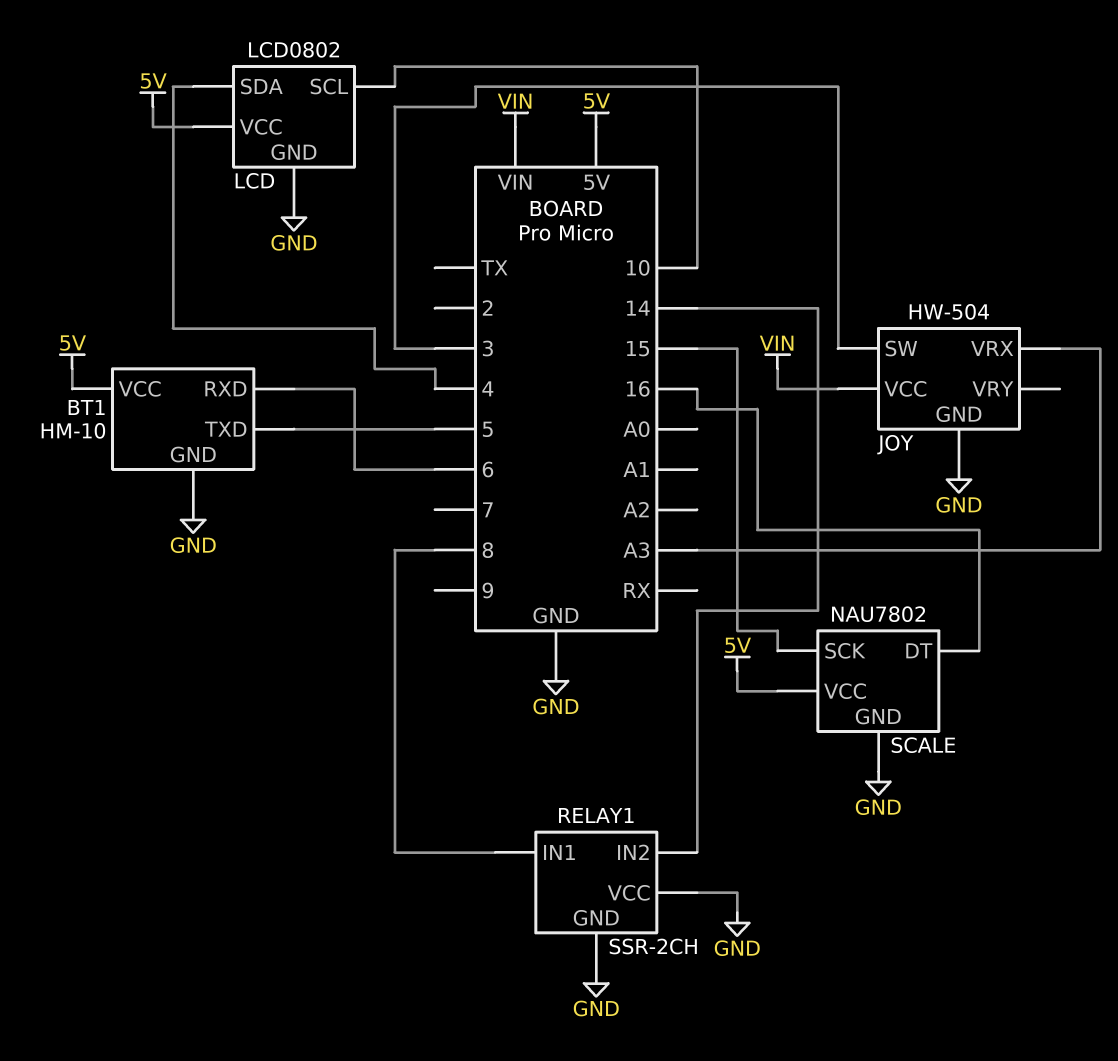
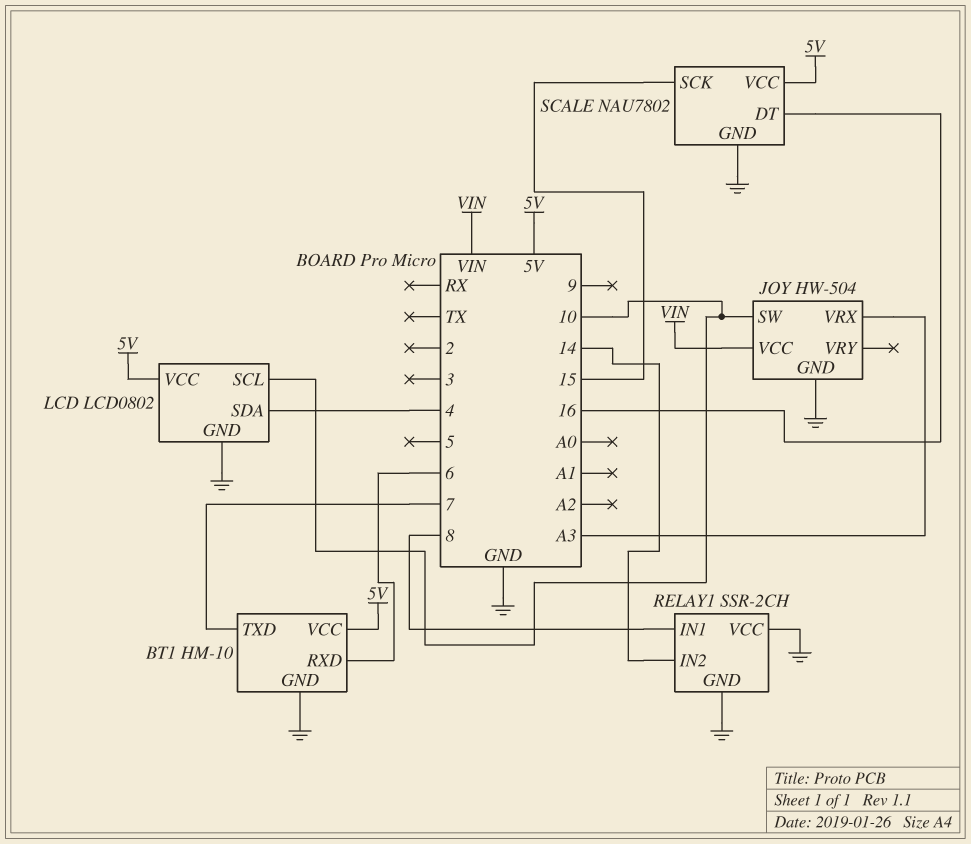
BT1 pin TXD: 5 -> 7
JOY pin SW: 3 -> 10

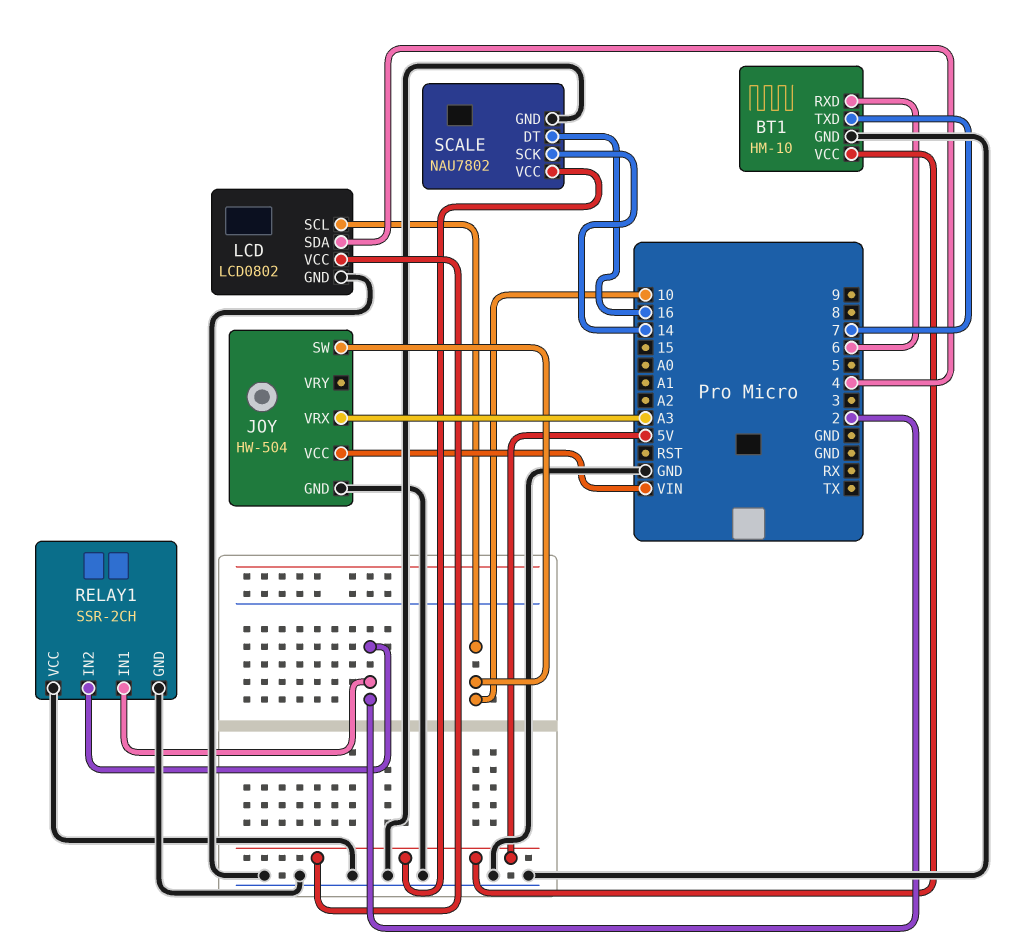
RELAY1 pin IN1: 8 -> 2
RELAY1 pin IN2: 14 -> 2
SCALE pin SCK: 15 -> 14

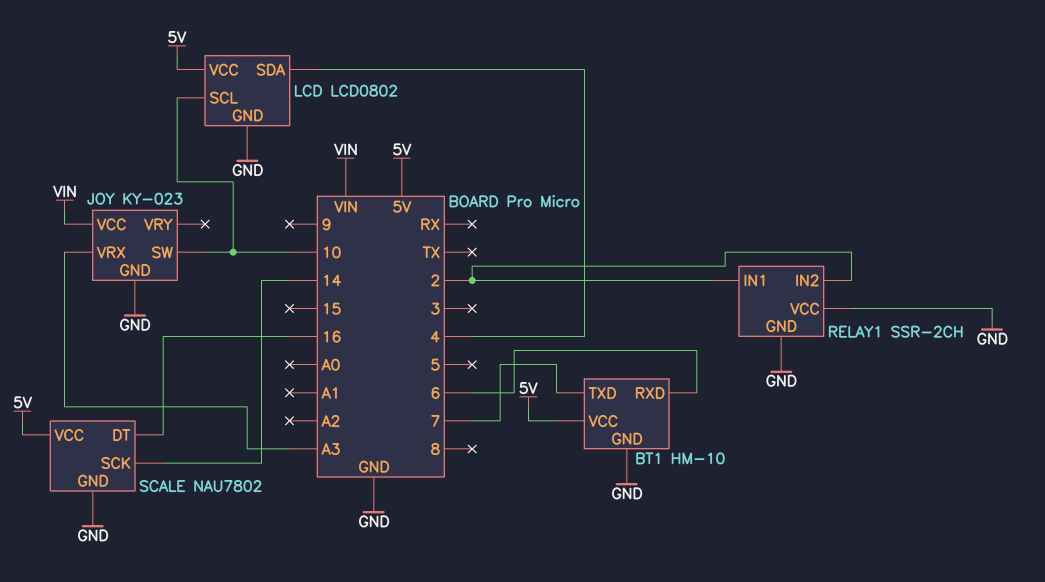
JOY: HW-504 -> KY-023

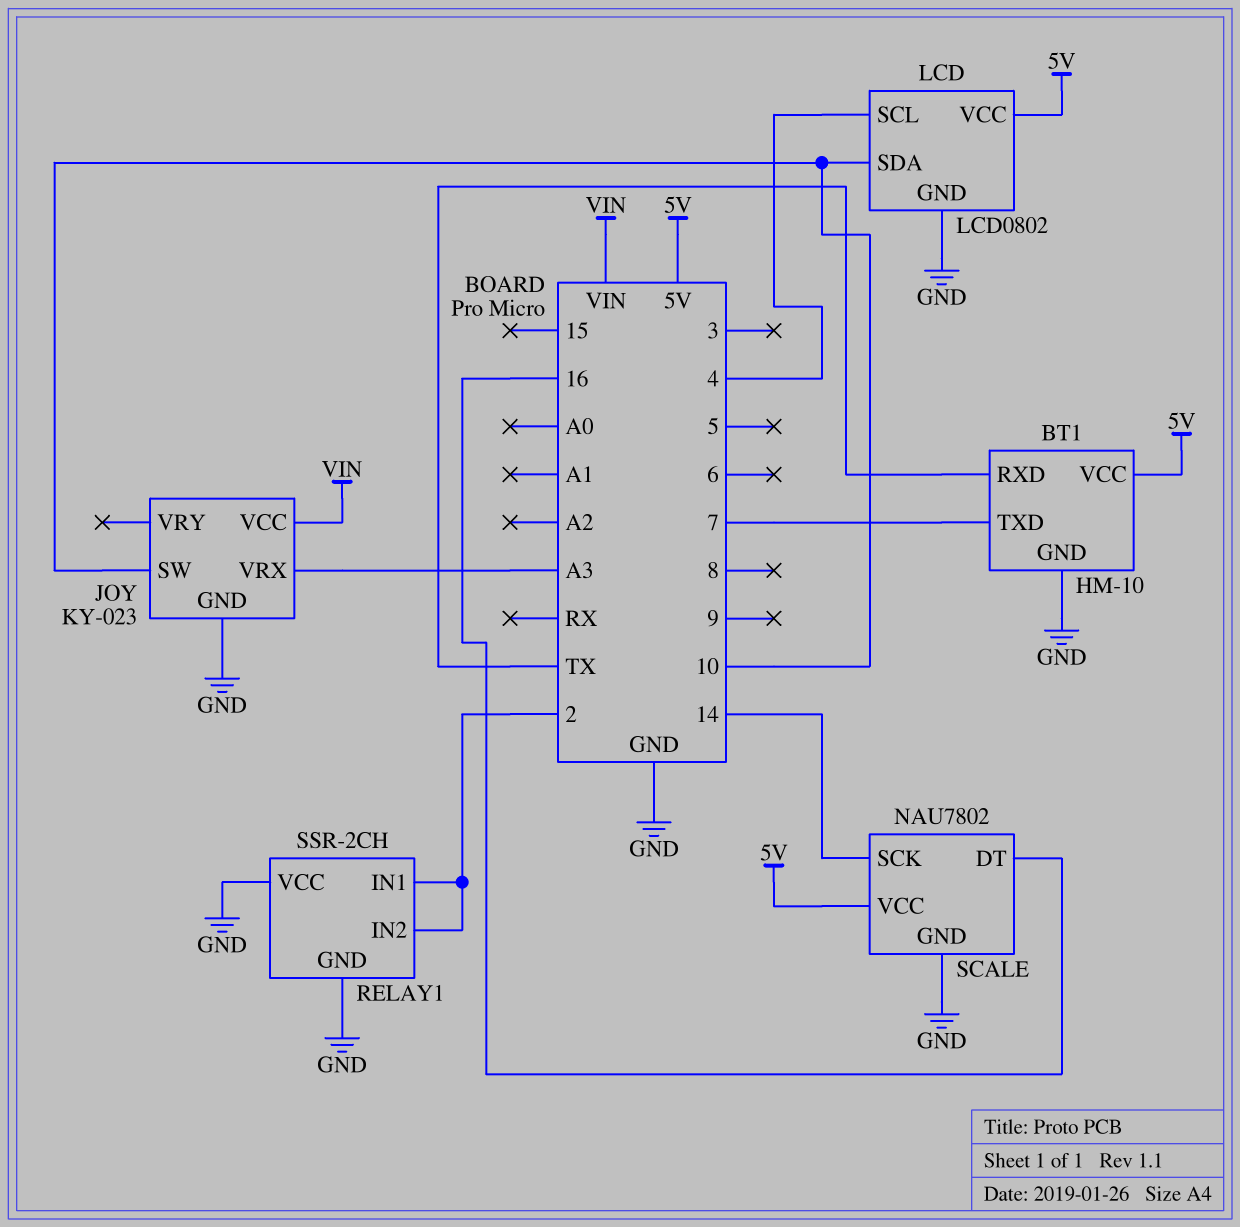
BT1 pin RXD: 6 -> TX
LCD pin SCL: 10 -> 4
LCD pin SDA: 4 -> 10

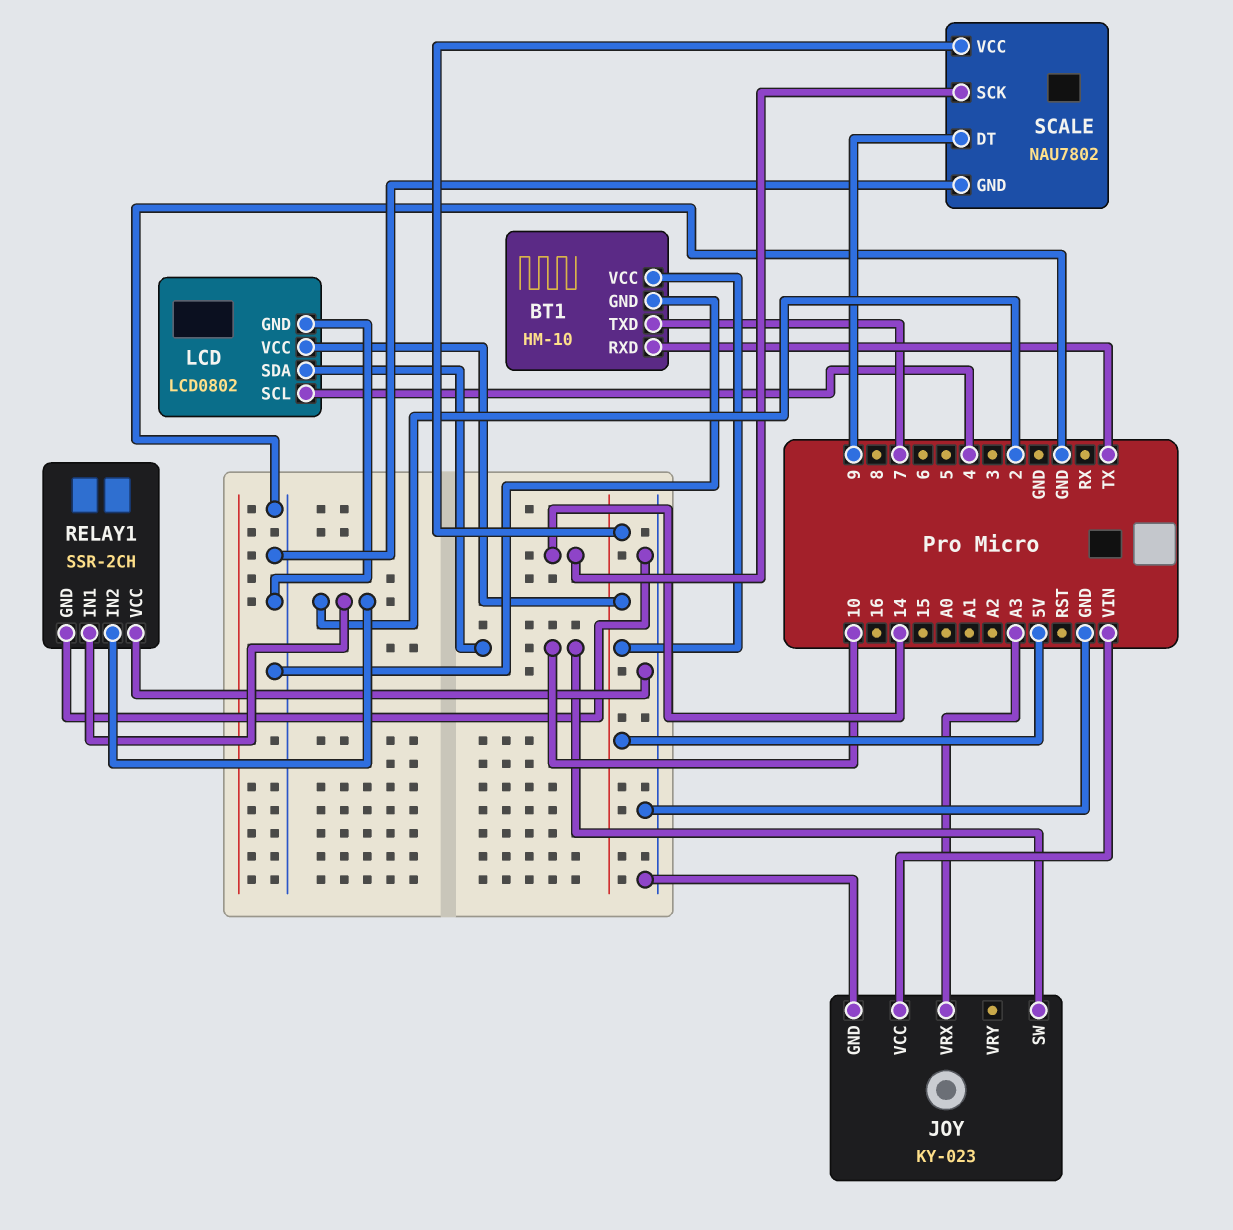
SCALE pin DT: 16 -> 9

